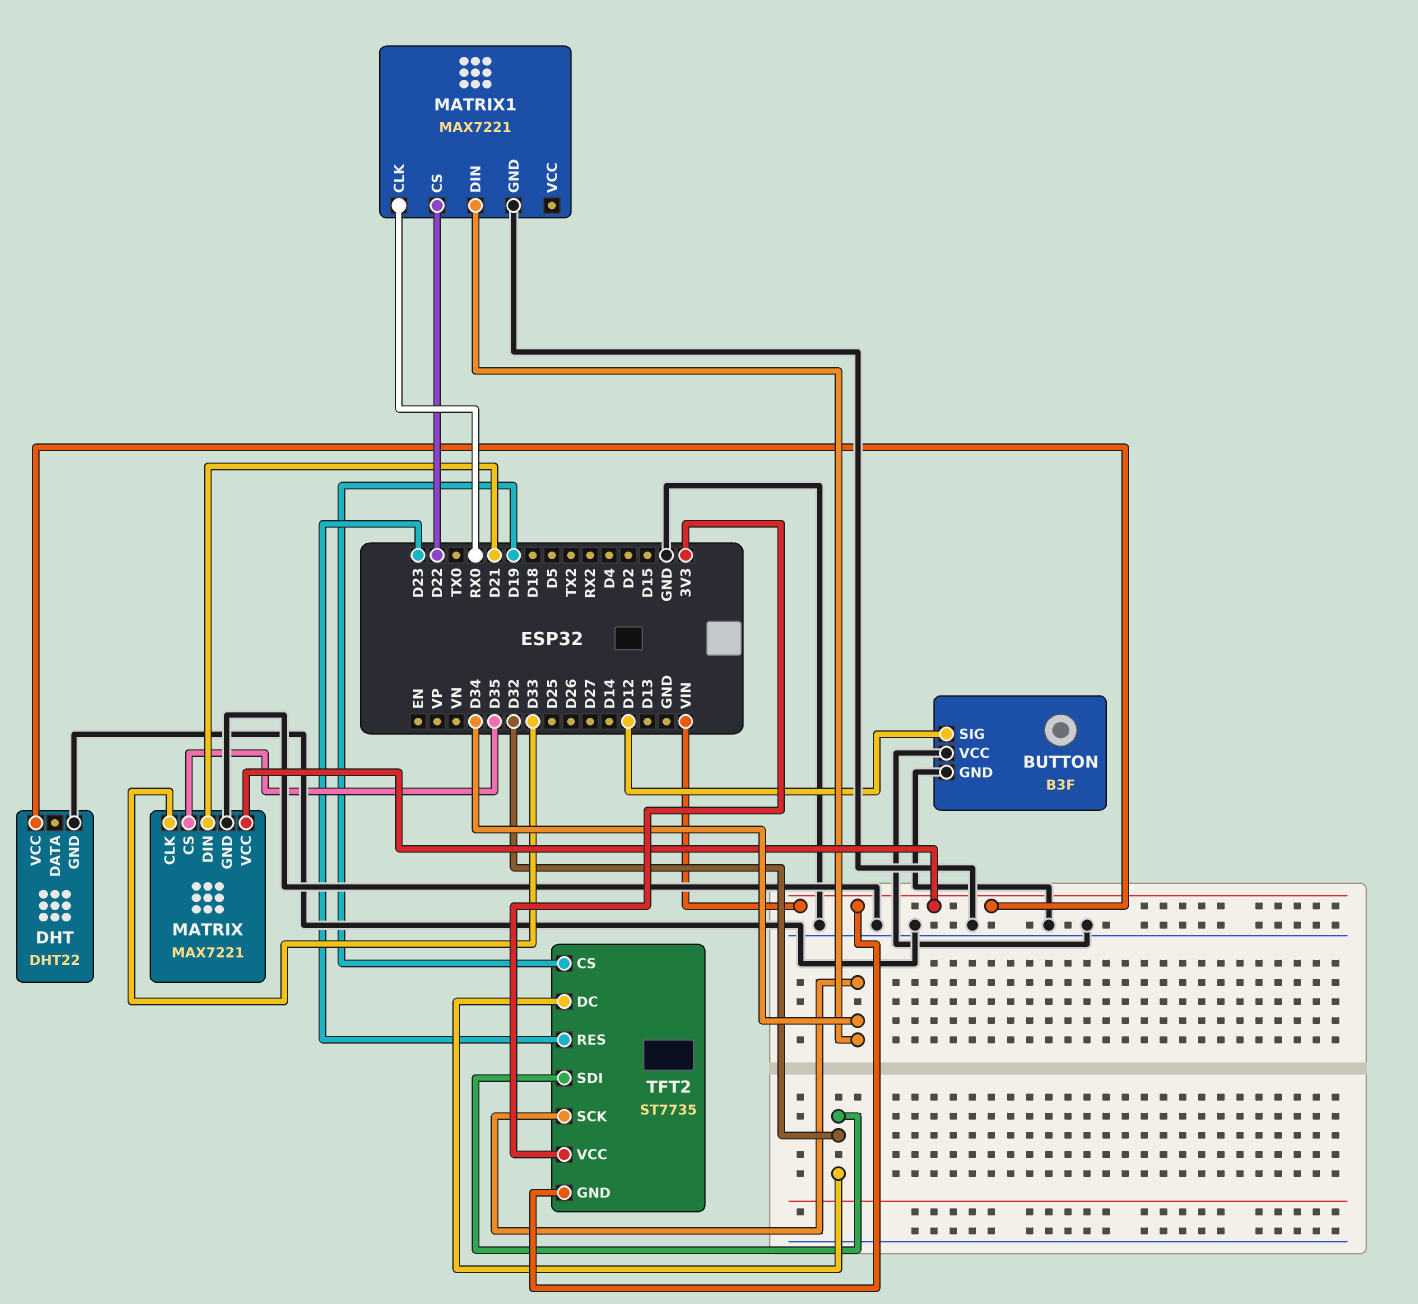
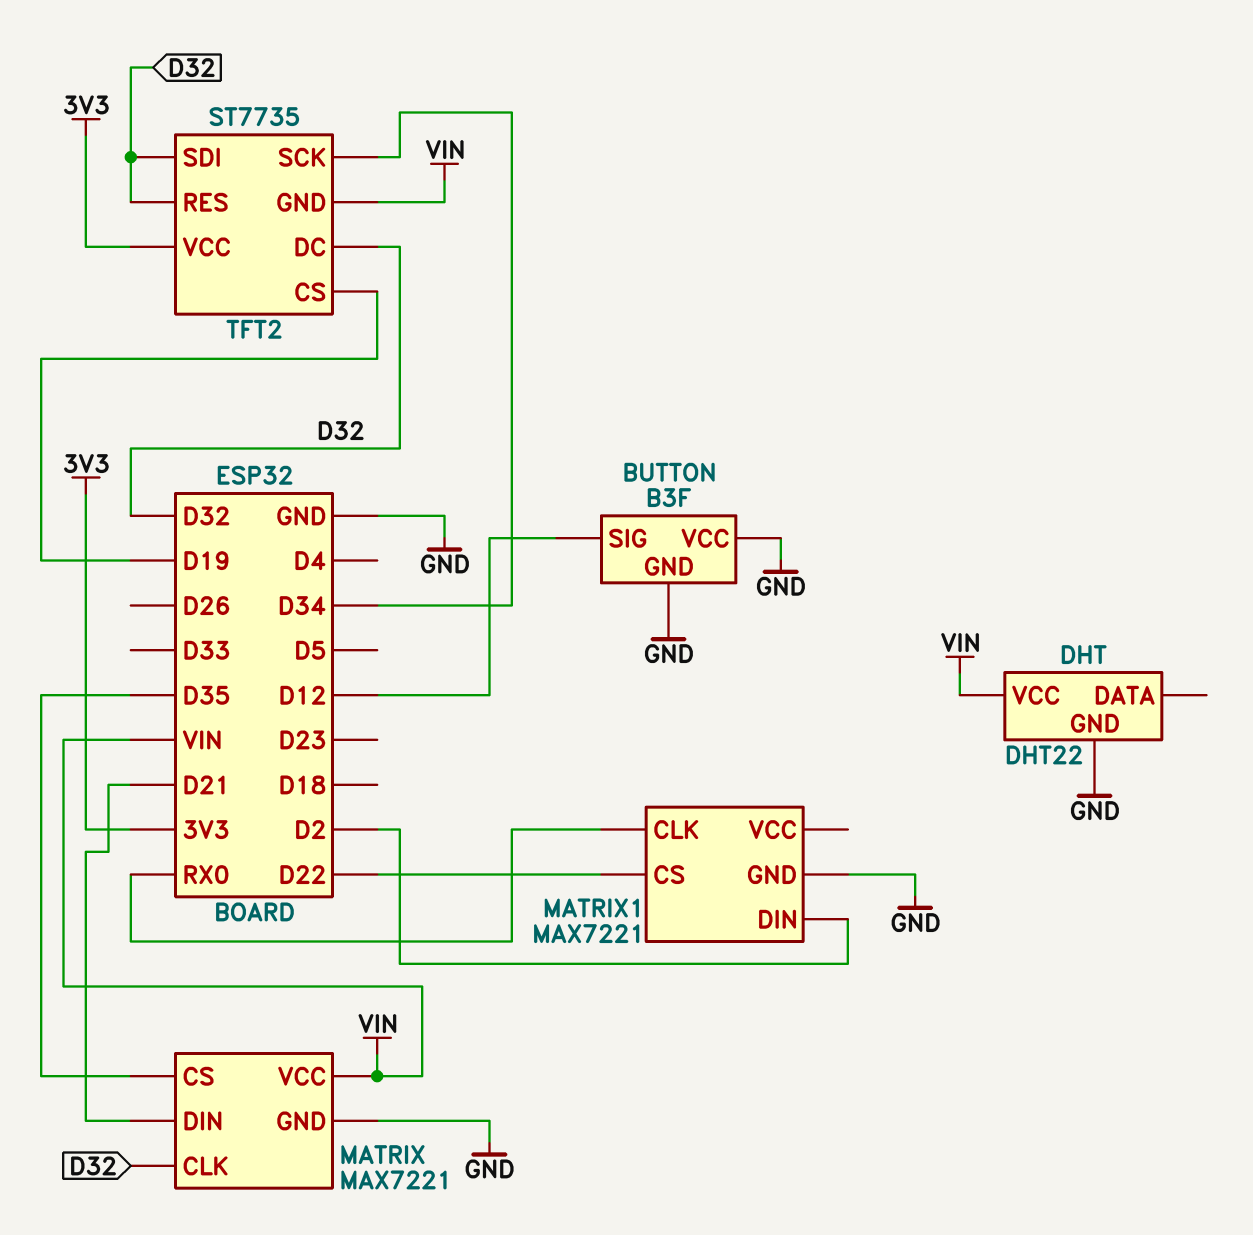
MATRIX pin CLK: D33 -> D32
MATRIX1 pin DIN: D34 -> D2
TFT2 pin RES: D23 -> D32

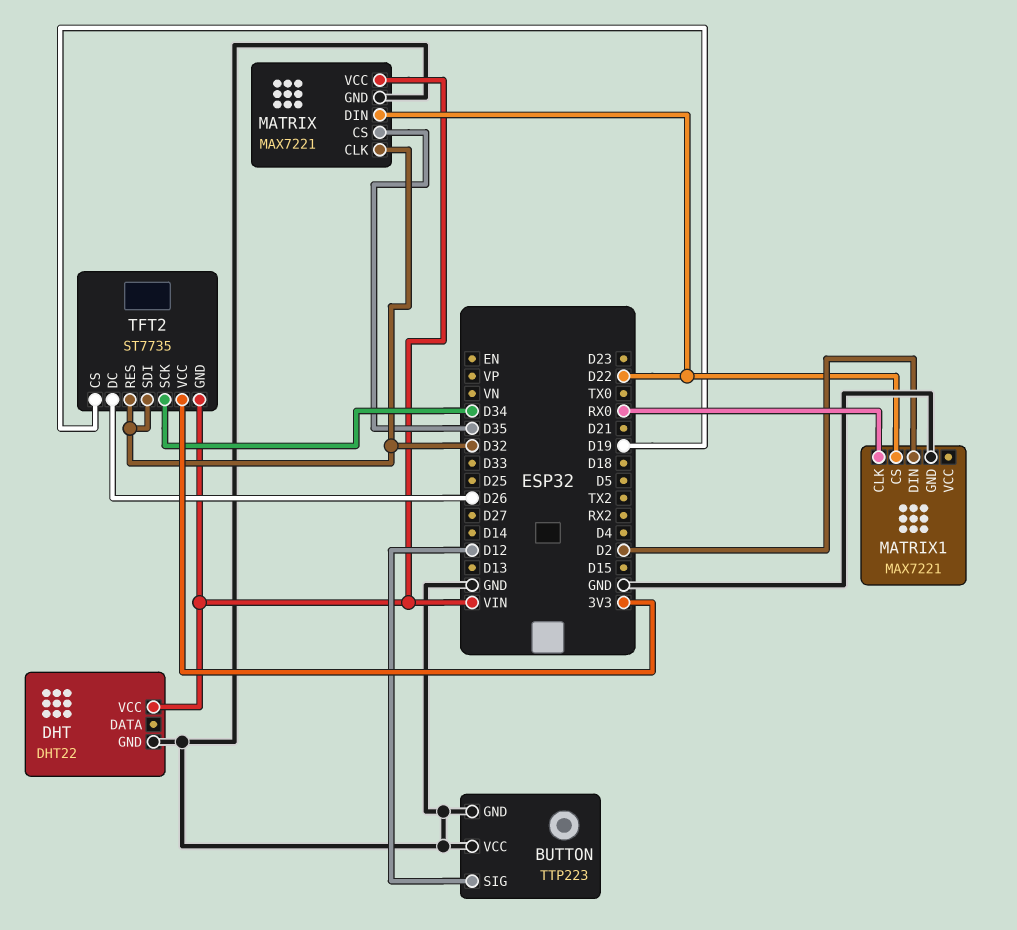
BUTTON: B3F -> TTP223
MATRIX pin DIN: D21 -> D22
TFT2 pin DC: D32 -> D26

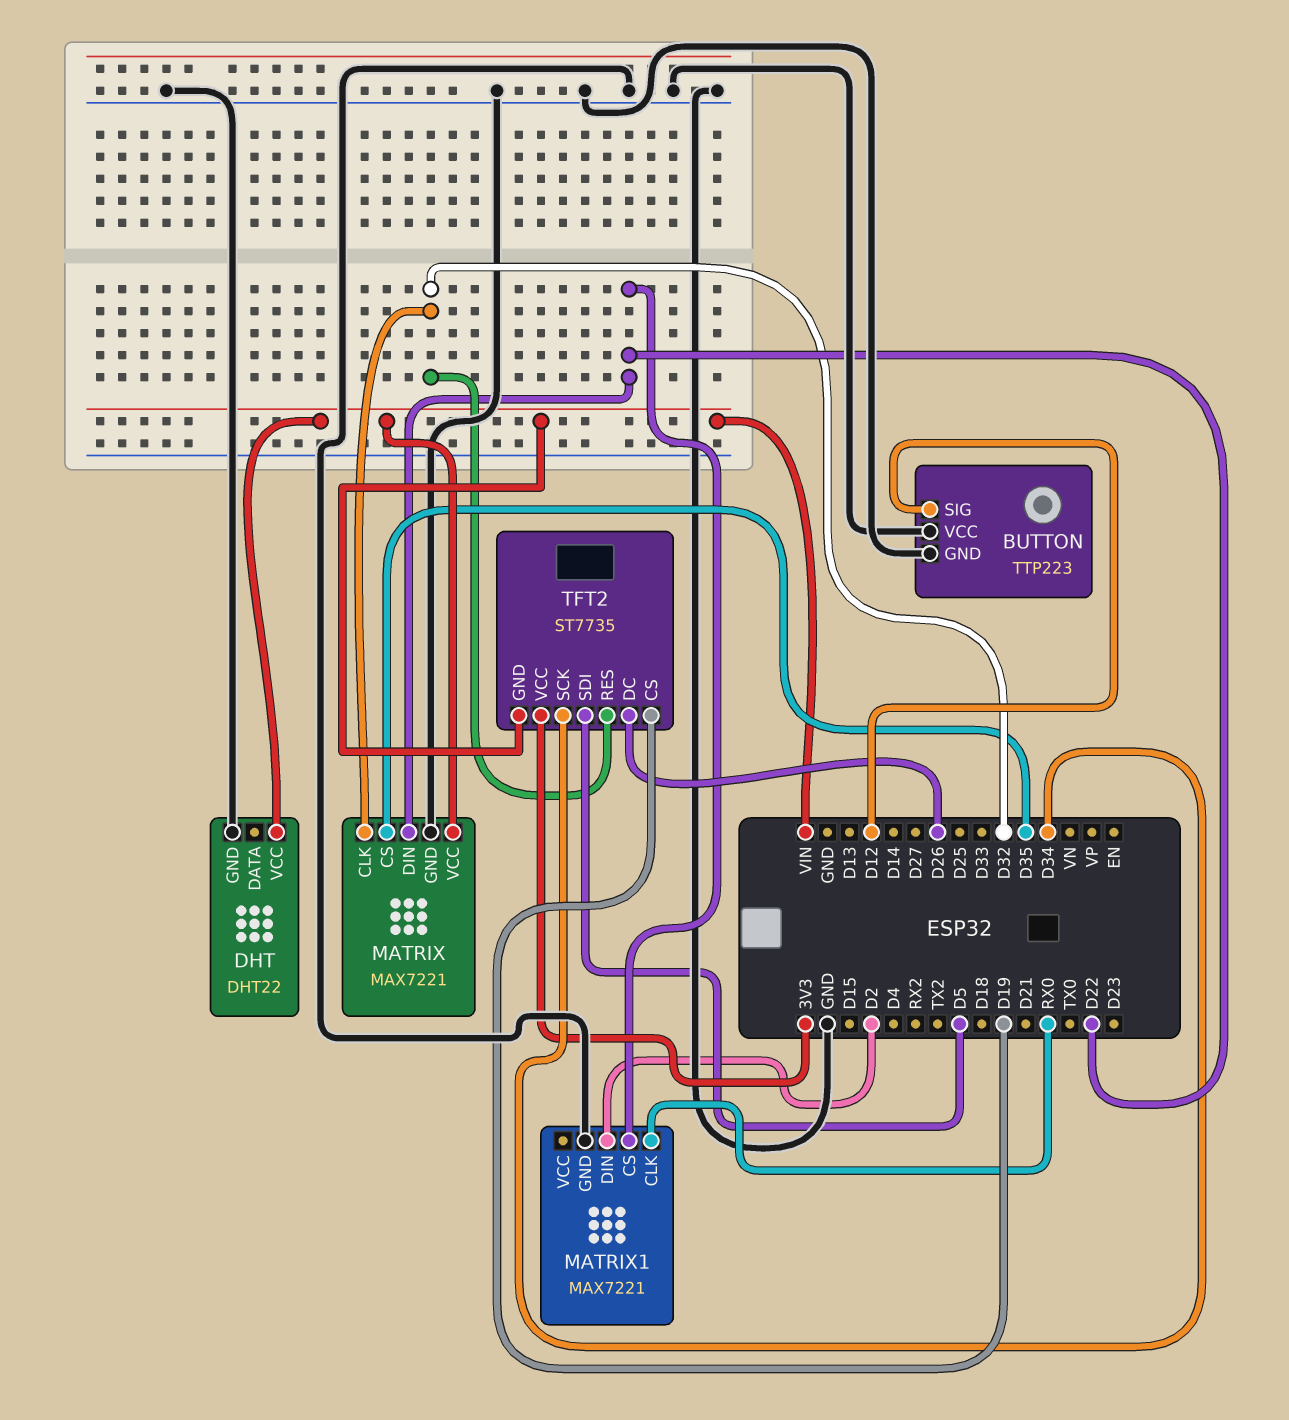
TFT2 pin SDI: D32 -> D5

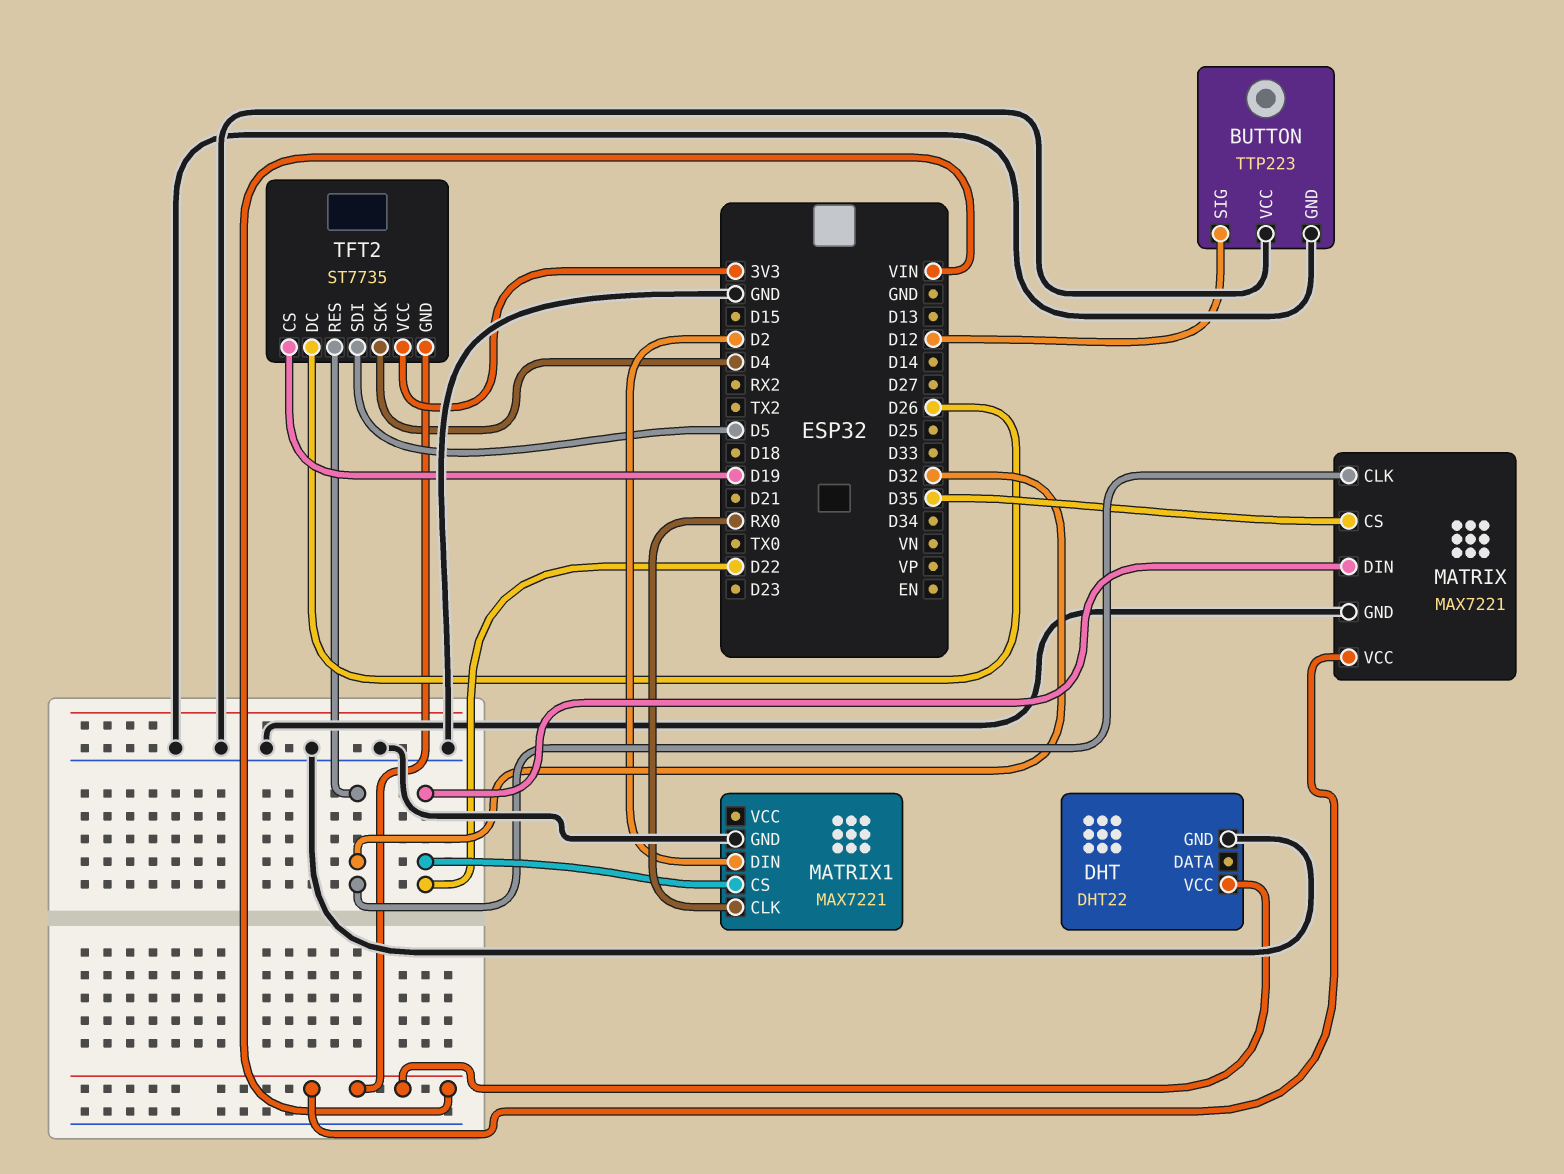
TFT2 pin SCK: D34 -> D4

